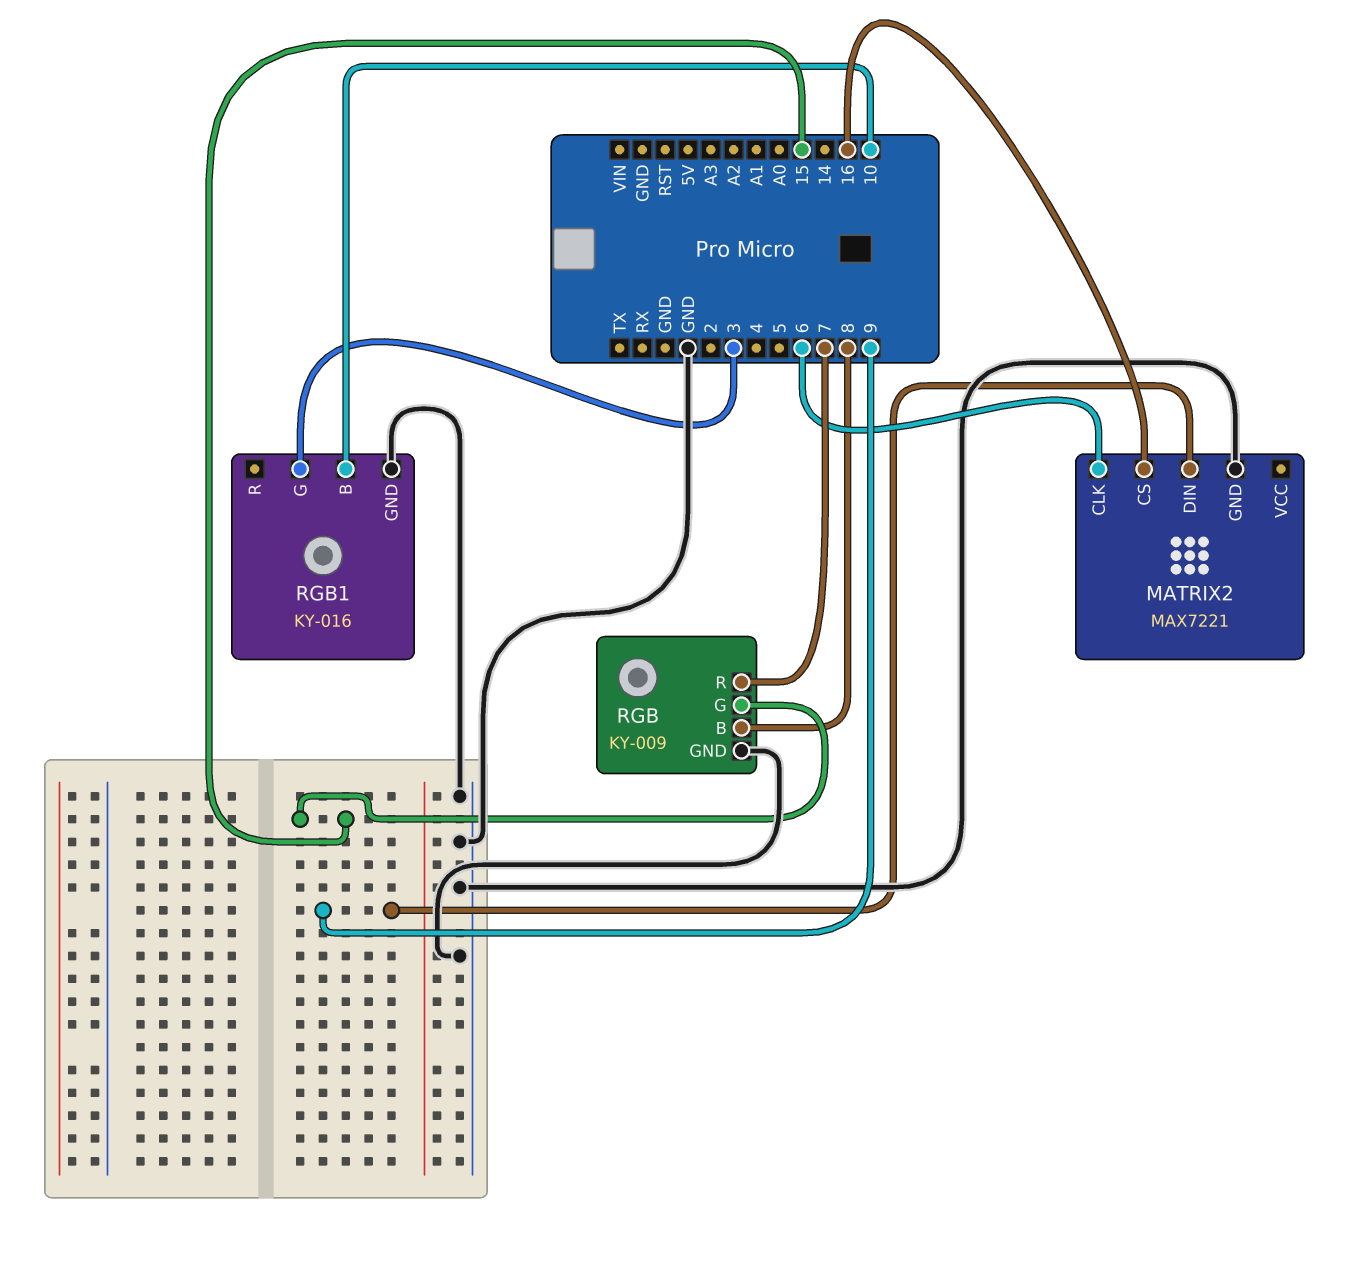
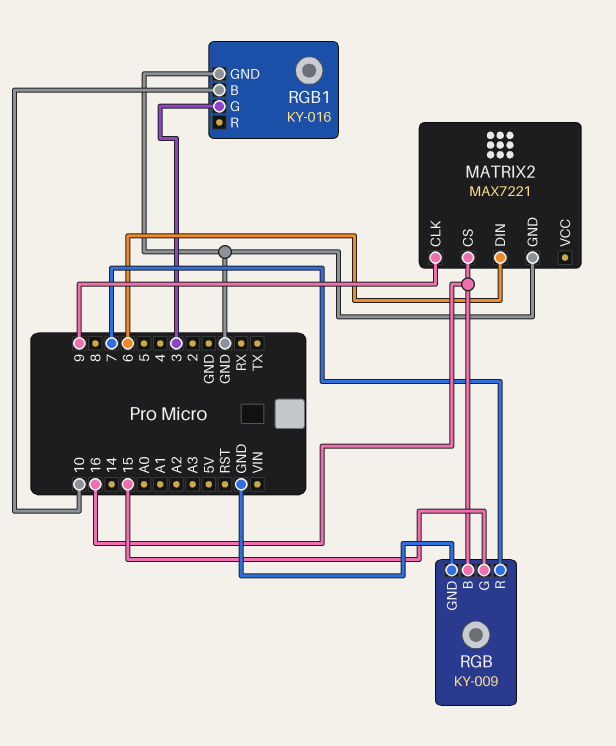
MATRIX2 pin CLK: 6 -> 9
MATRIX2 pin DIN: 9 -> 6
RGB pin B: 8 -> 16

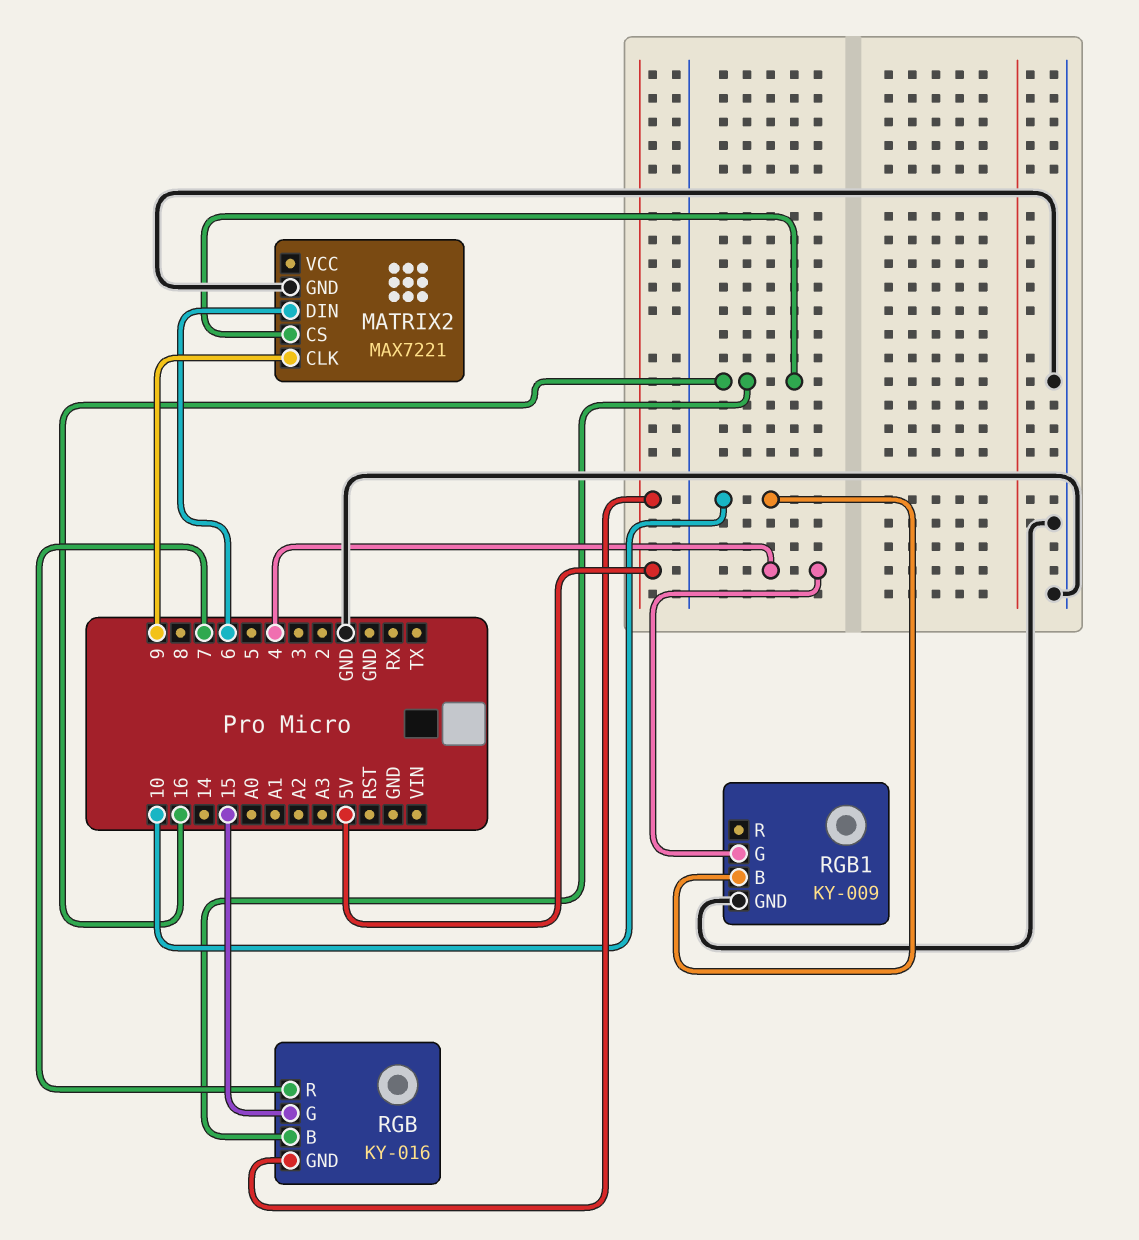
RGB: KY-009 -> KY-016
RGB pin GND: GND -> 5V
RGB1: KY-016 -> KY-009
RGB1 pin G: 3 -> 4

